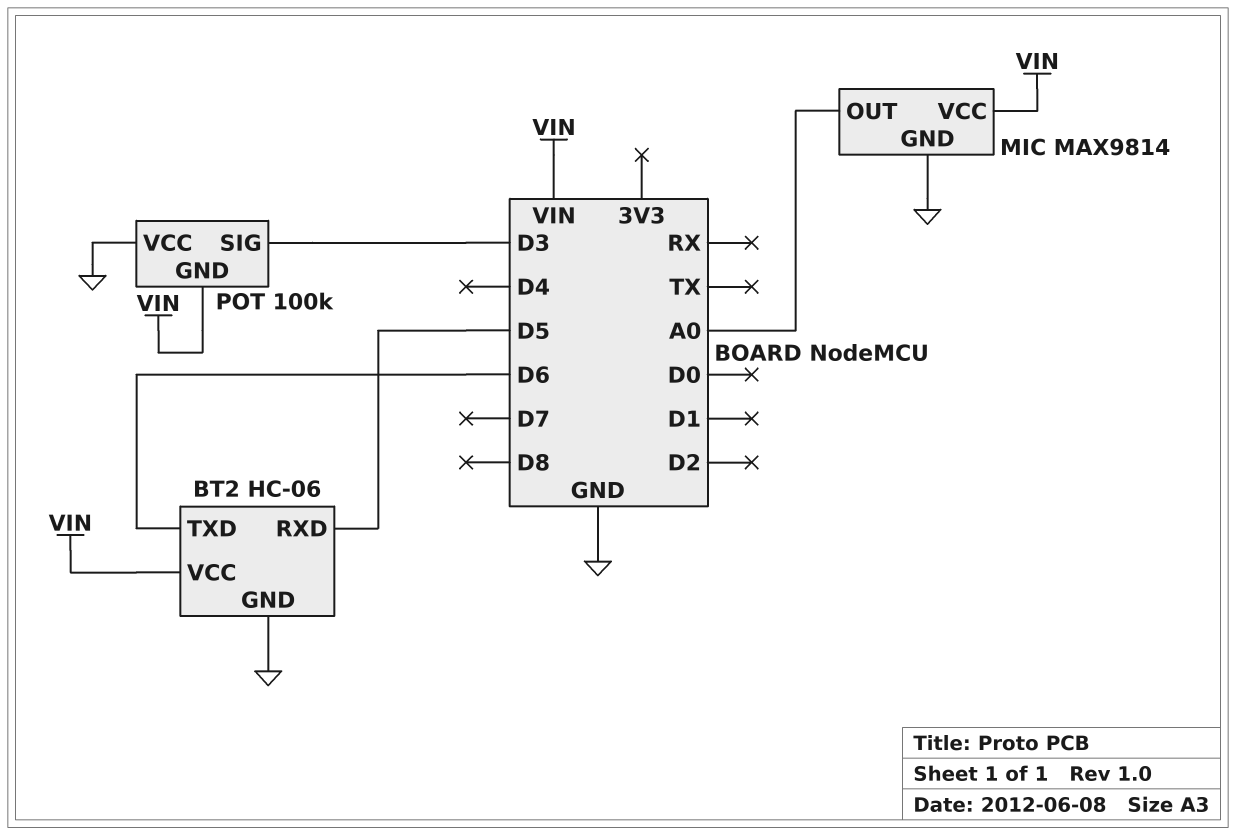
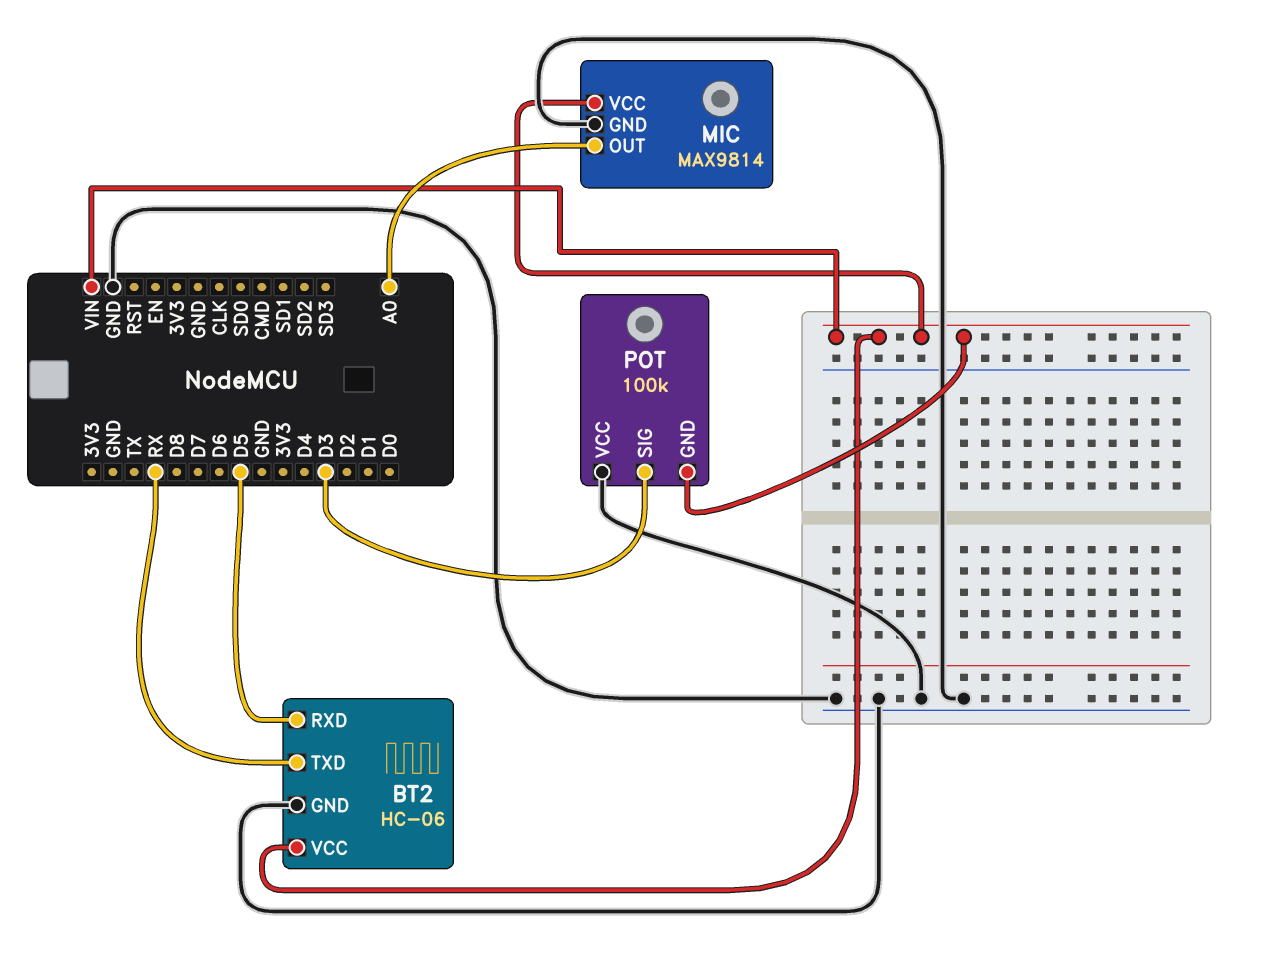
BT2 pin TXD: D6 -> RX

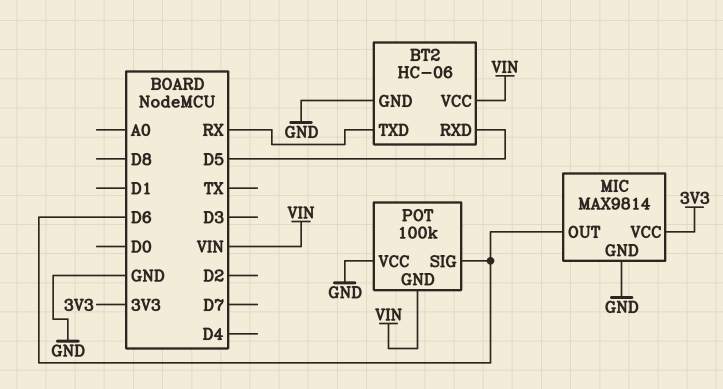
MIC pin OUT: A0 -> D6
MIC pin VCC: VIN -> 3V3
POT pin SIG: D3 -> D6

